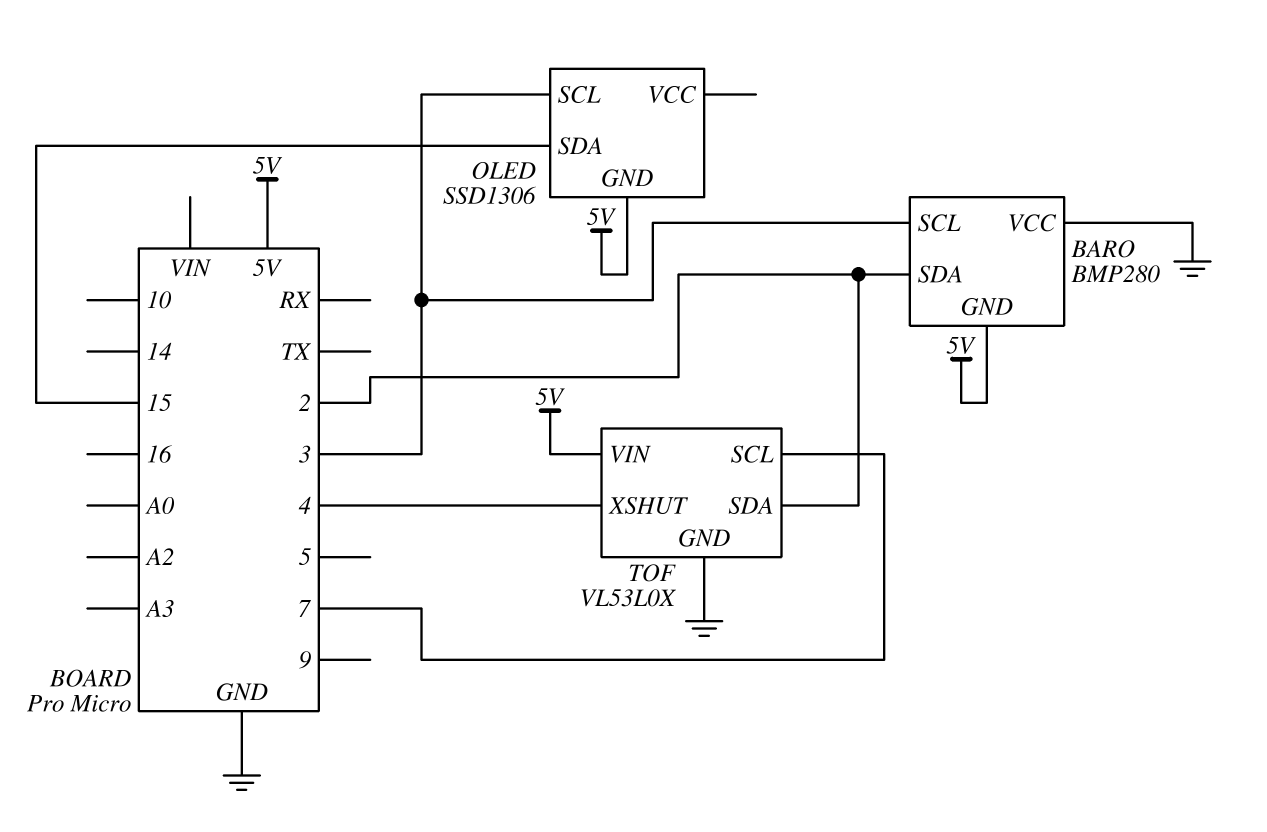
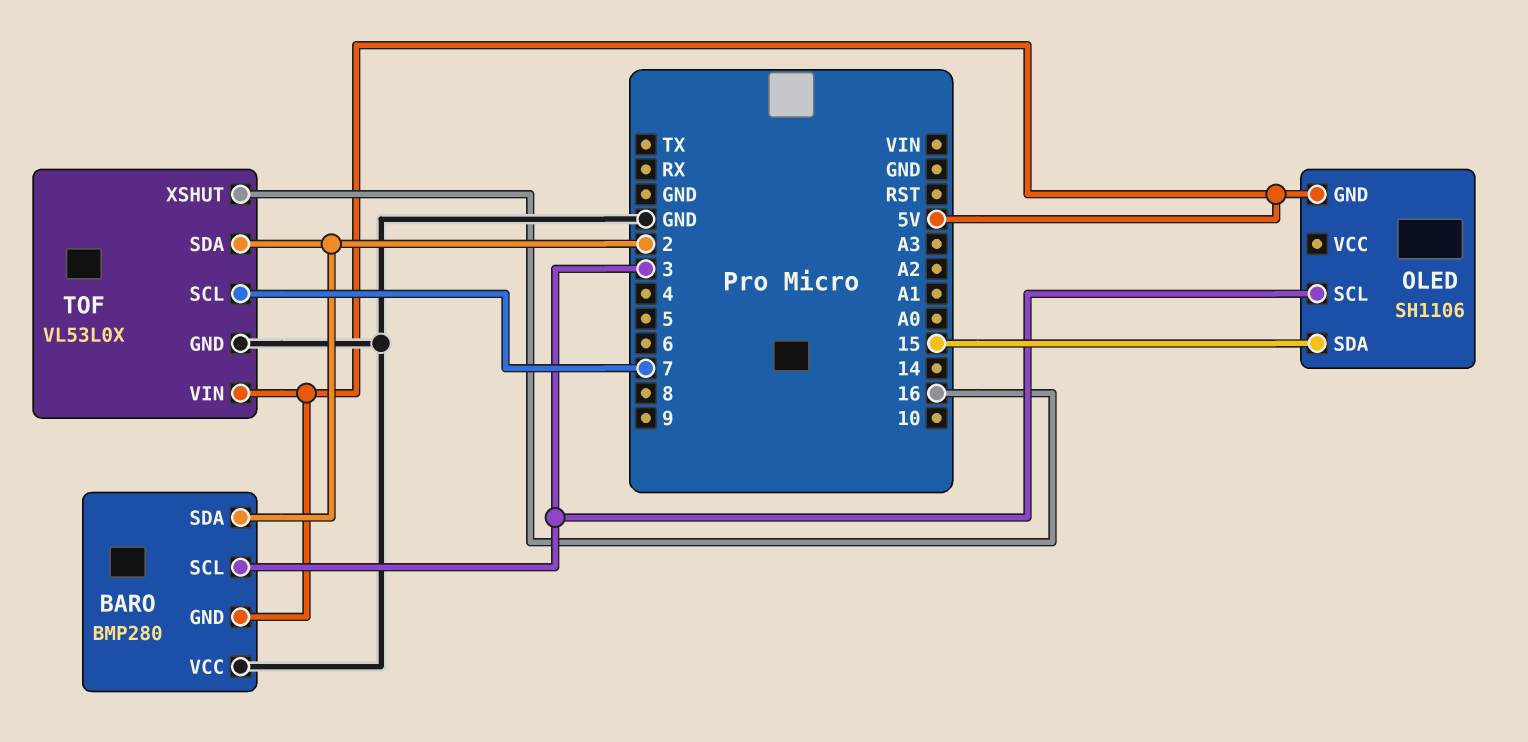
OLED: SSD1306 -> SH1106
TOF pin XSHUT: 4 -> 16

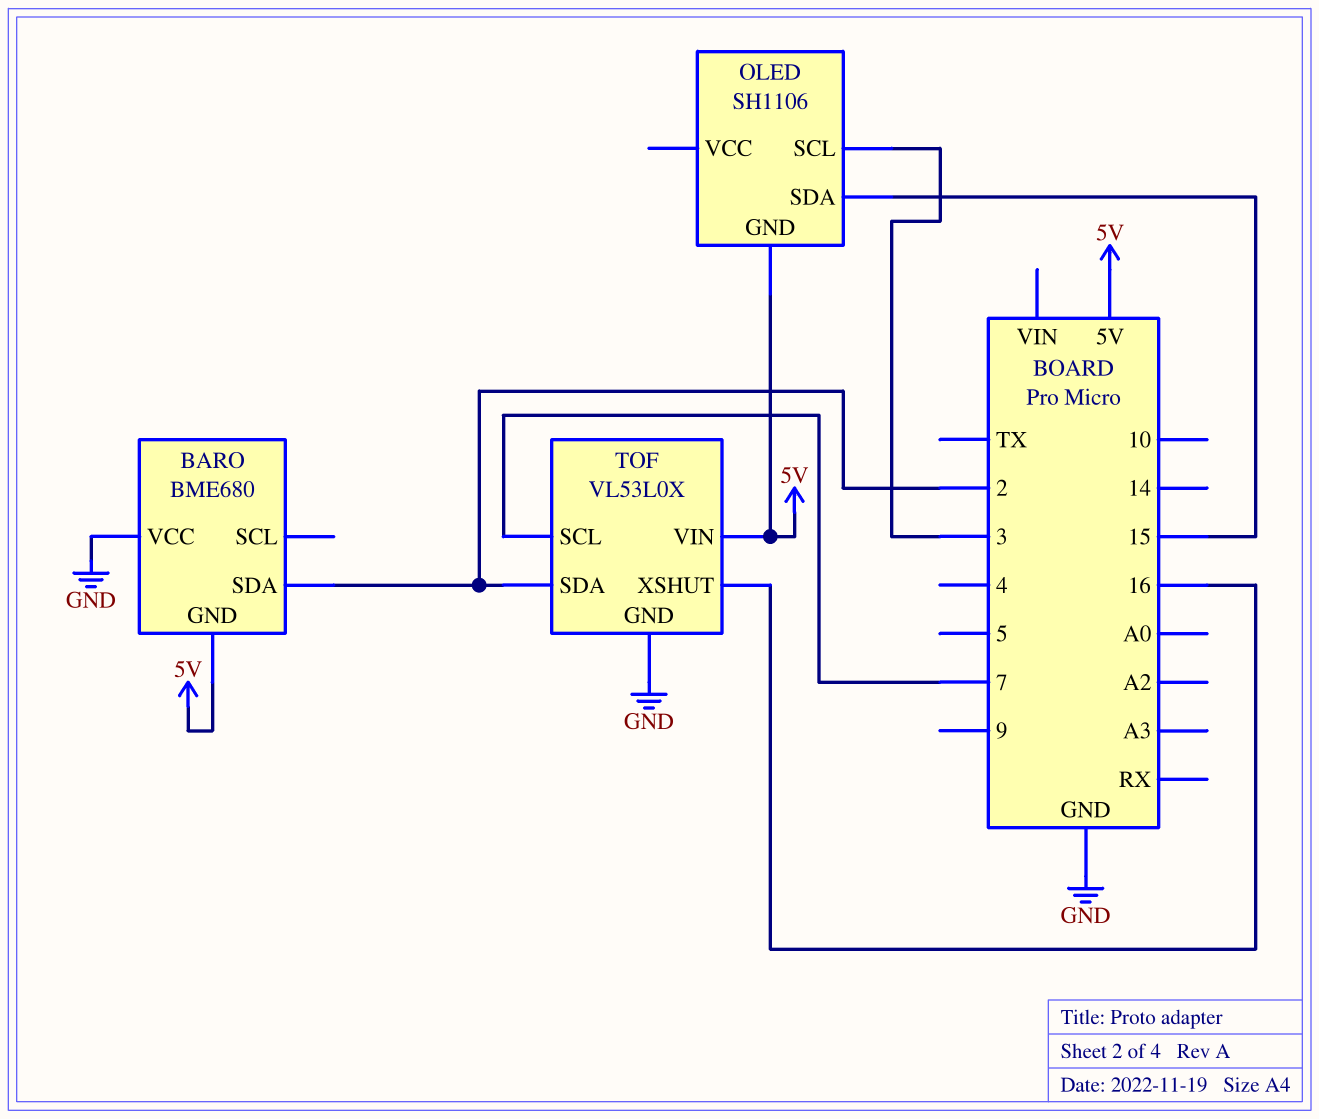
BARO: BMP280 -> BME680
BARO pin SCL: 3 -> none

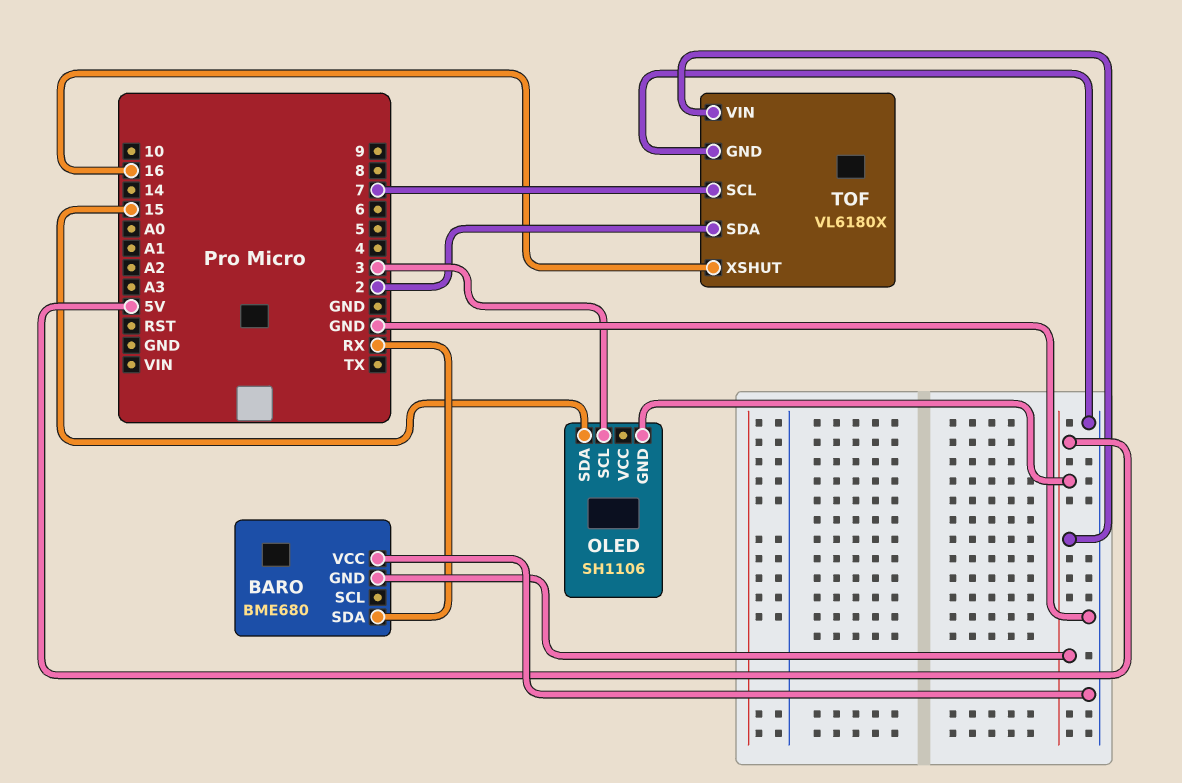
BARO pin SDA: 2 -> RX
TOF: VL53L0X -> VL6180X

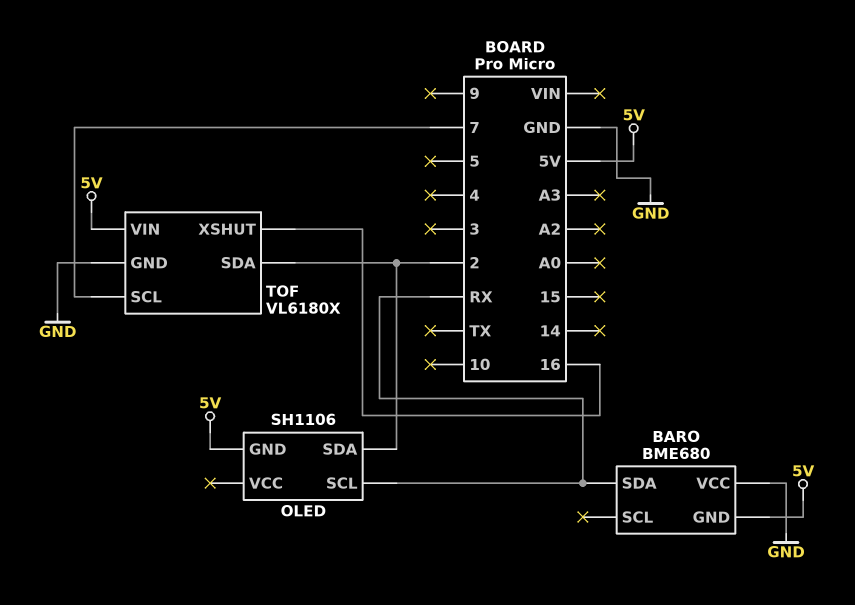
OLED pin SCL: 3 -> RX
OLED pin SDA: 15 -> 2

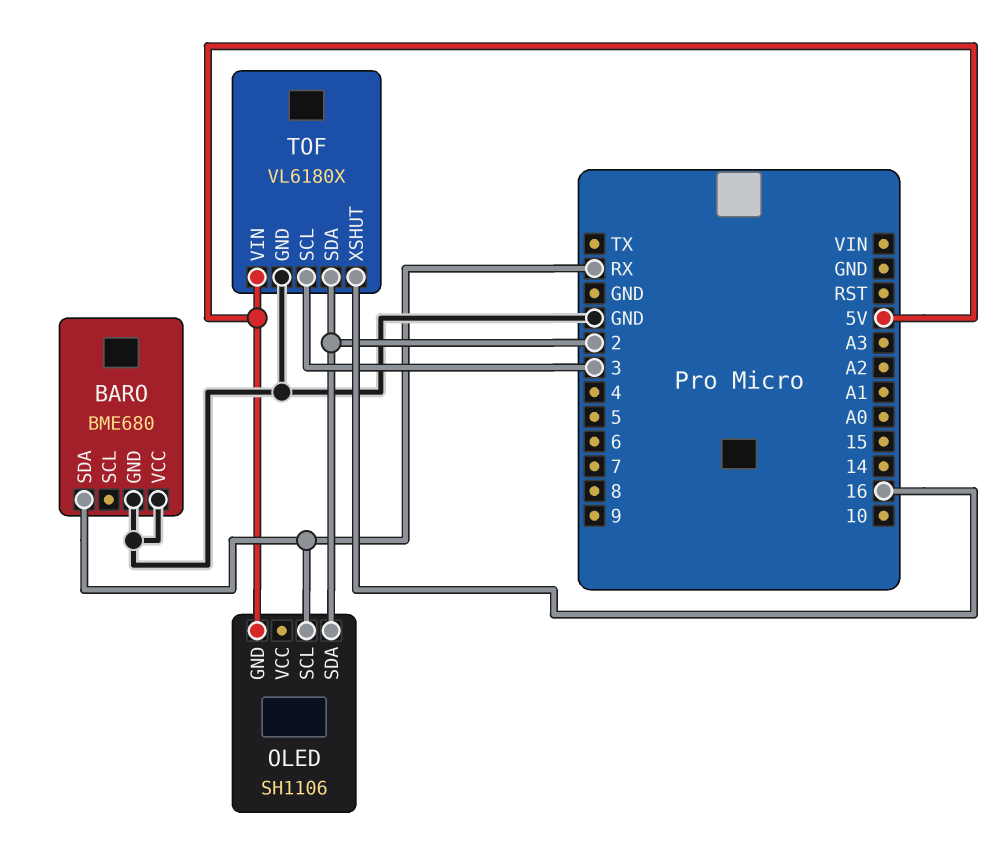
BARO pin GND: 5V -> GND
TOF pin SCL: 7 -> 3

